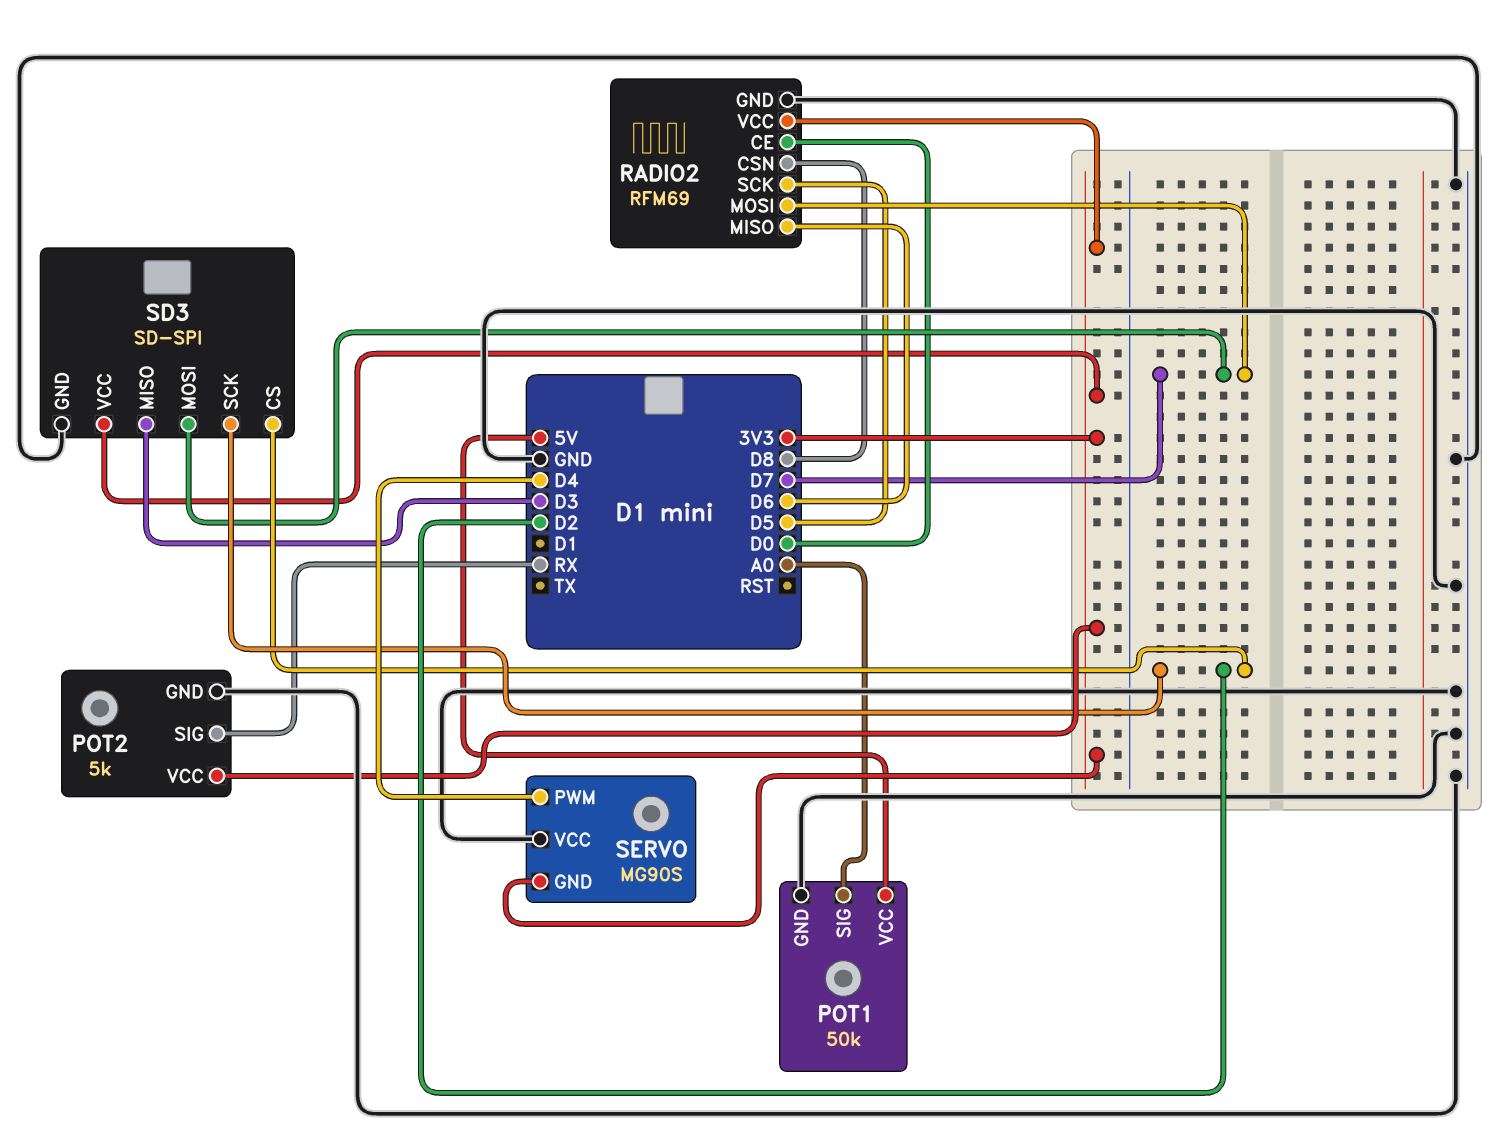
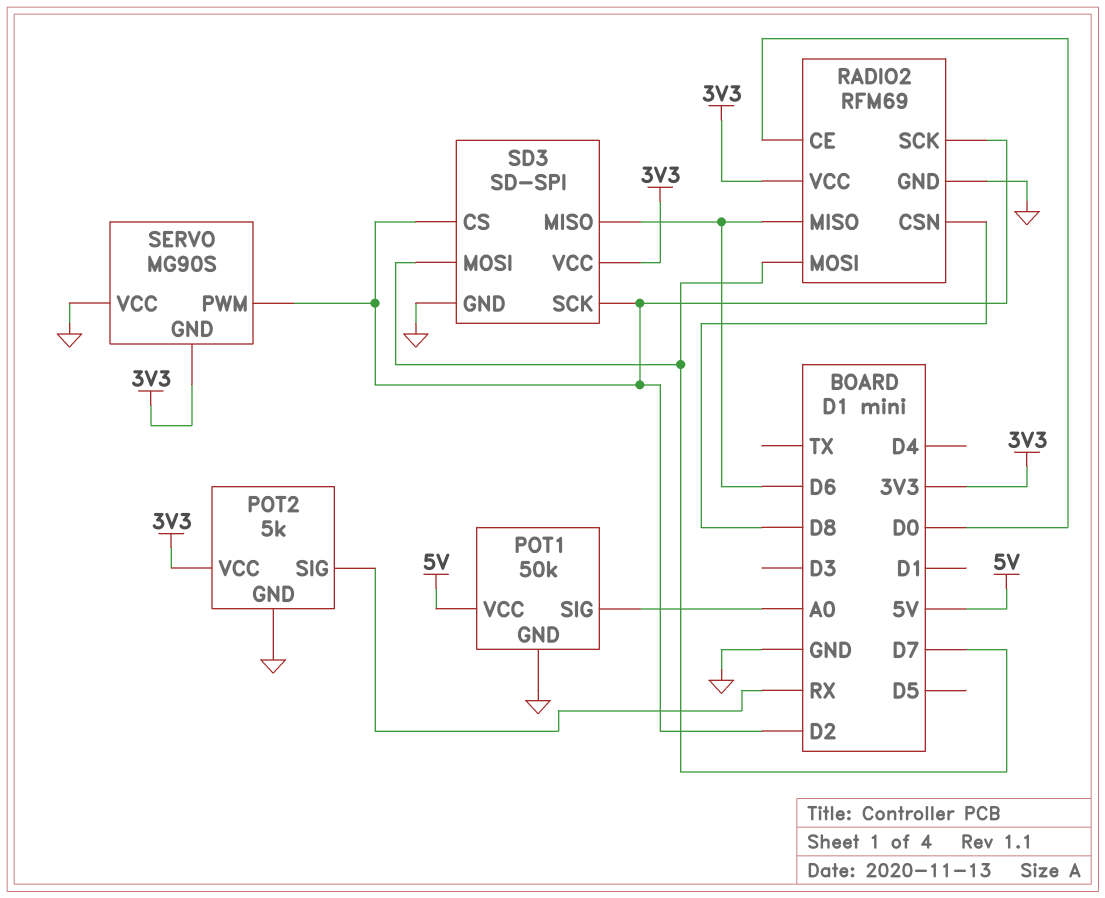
RADIO2 pin SCK: D5 -> D2
SD3 pin MISO: D3 -> D6
SERVO pin PWM: D4 -> D2

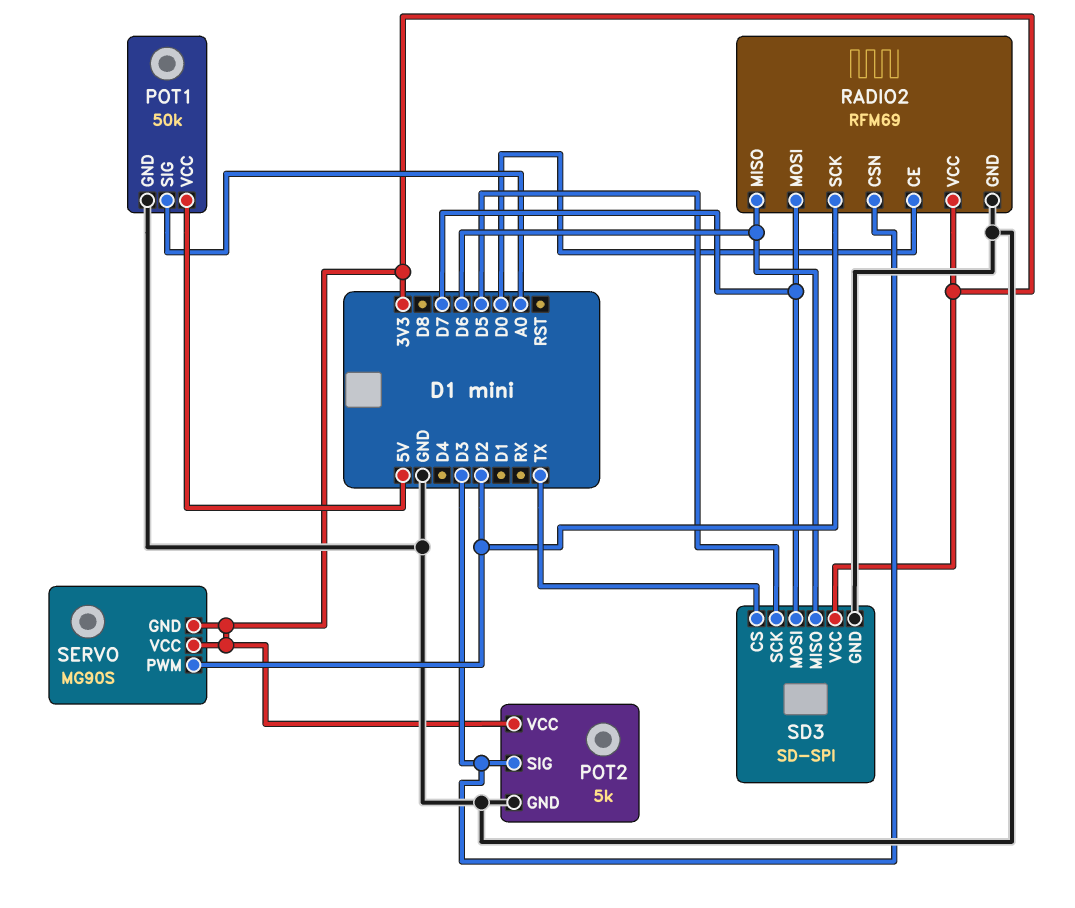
POT2 pin SIG: RX -> D3
RADIO2 pin CSN: D8 -> D3
SD3 pin CS: D2 -> TX
SD3 pin SCK: D2 -> D5
SERVO pin VCC: GND -> 3V3

